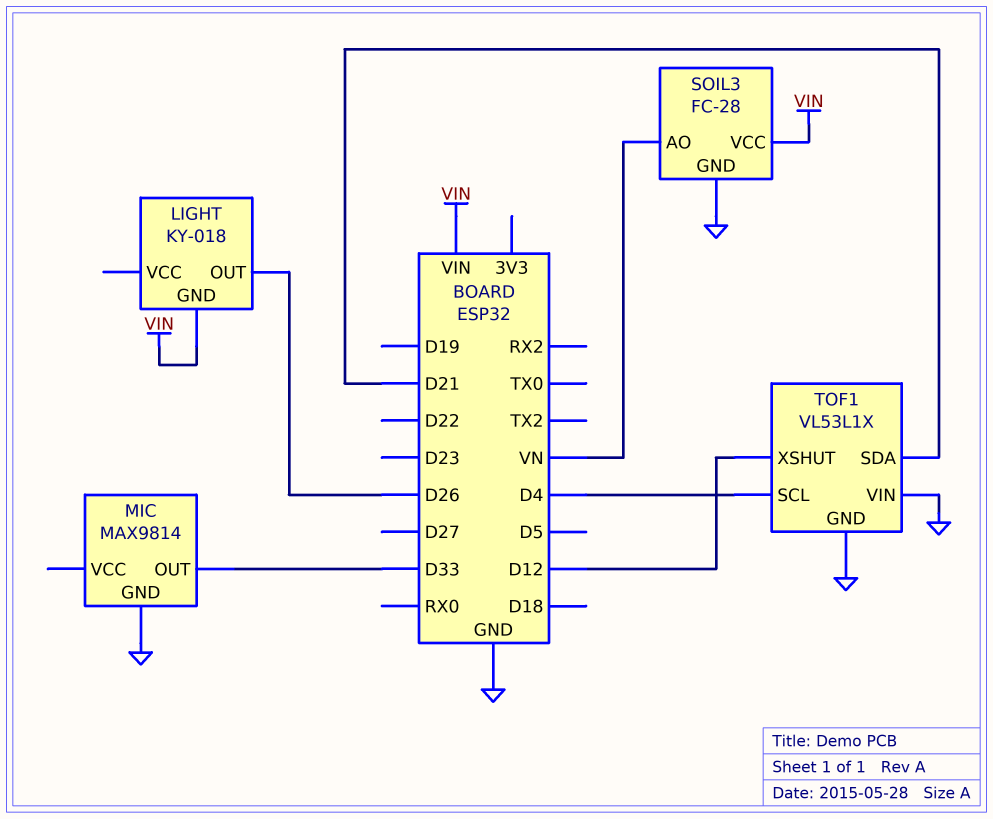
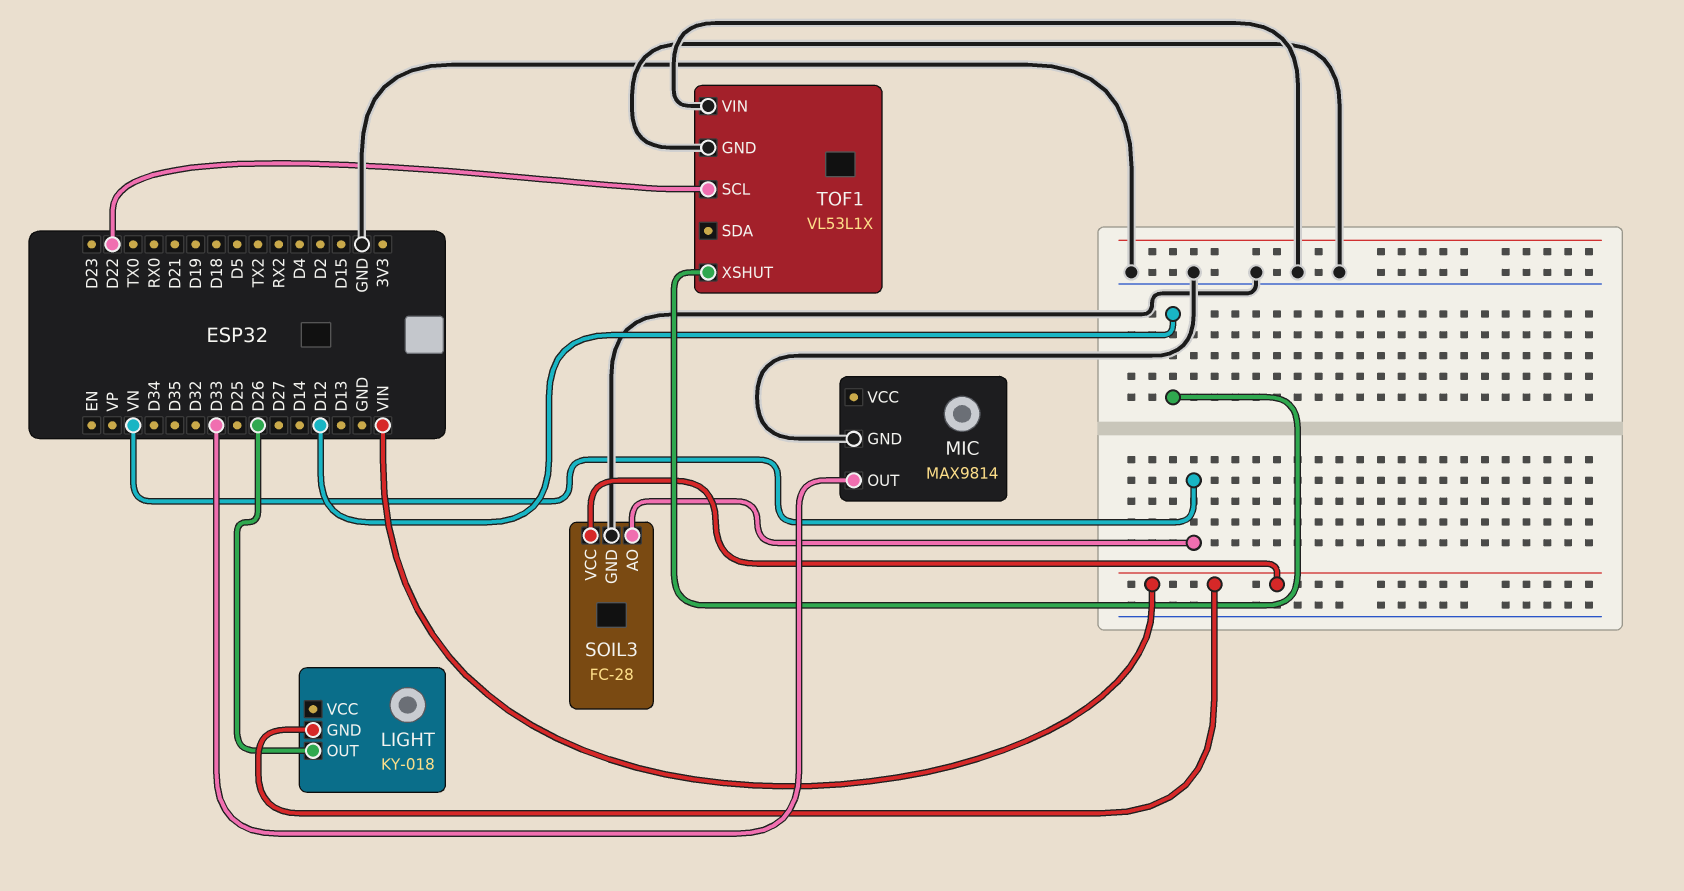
TOF1 pin SCL: D4 -> D22
TOF1 pin SDA: D21 -> none

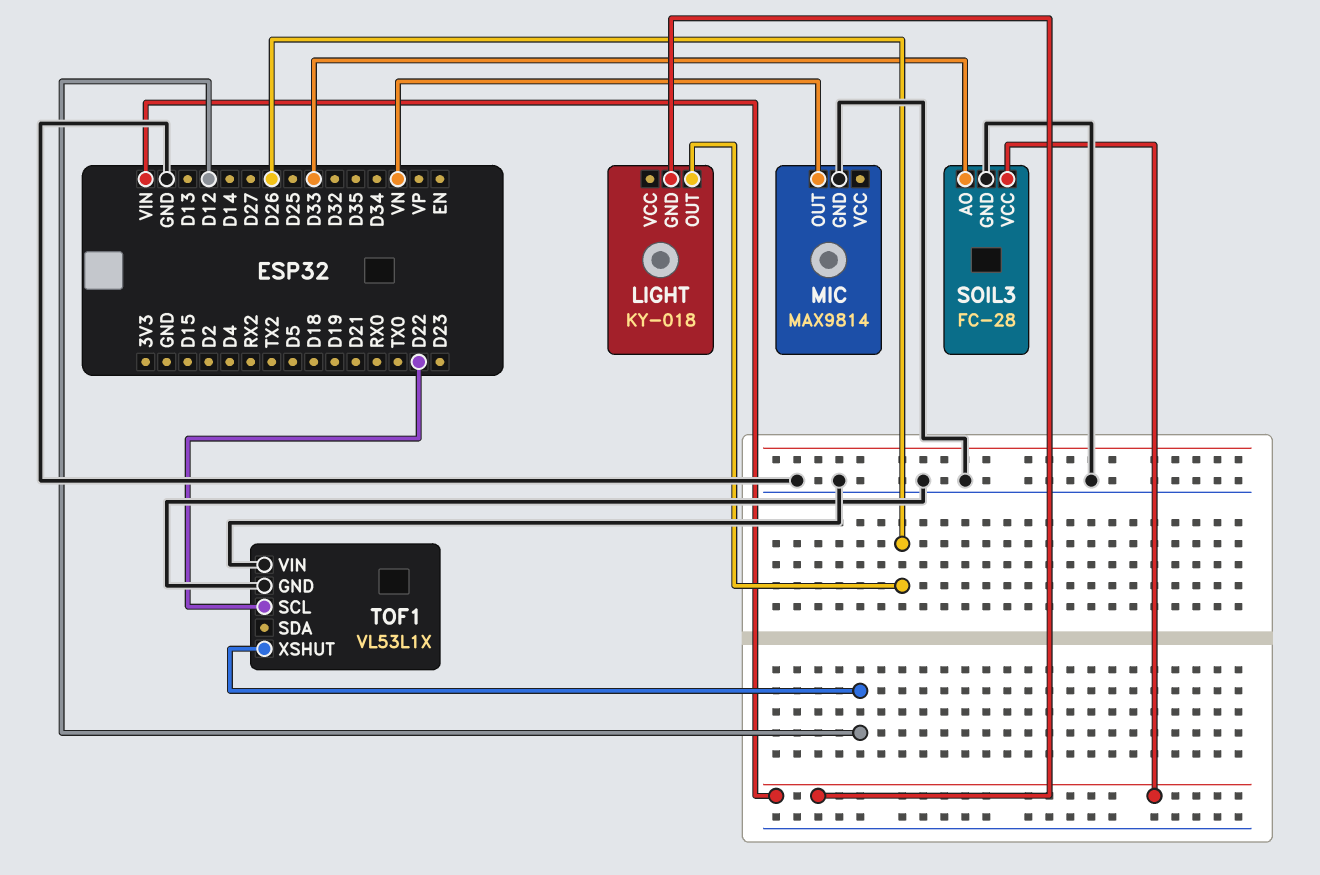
MIC pin OUT: D33 -> VN
SOIL3 pin AO: VN -> D33

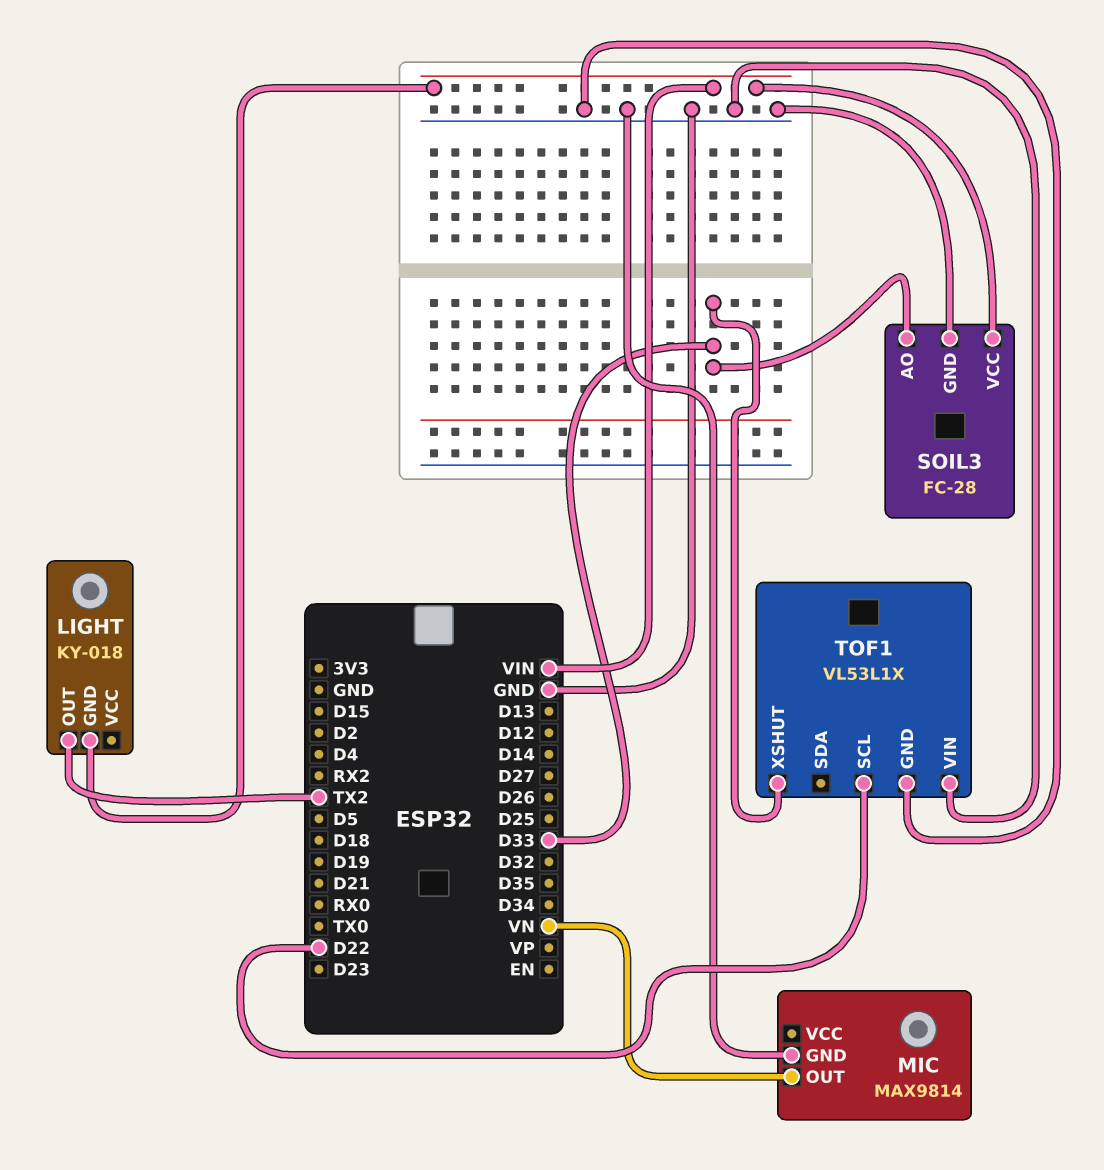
LIGHT pin OUT: D26 -> TX2
TOF1 pin XSHUT: D12 -> D33

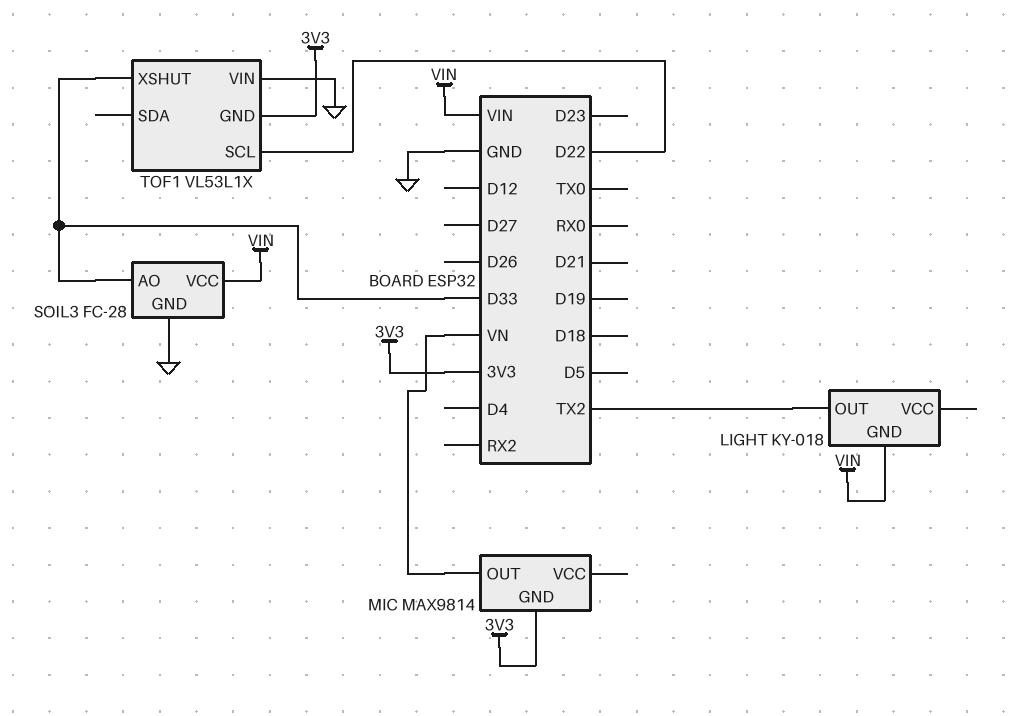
MIC pin GND: GND -> 3V3
TOF1 pin GND: GND -> 3V3

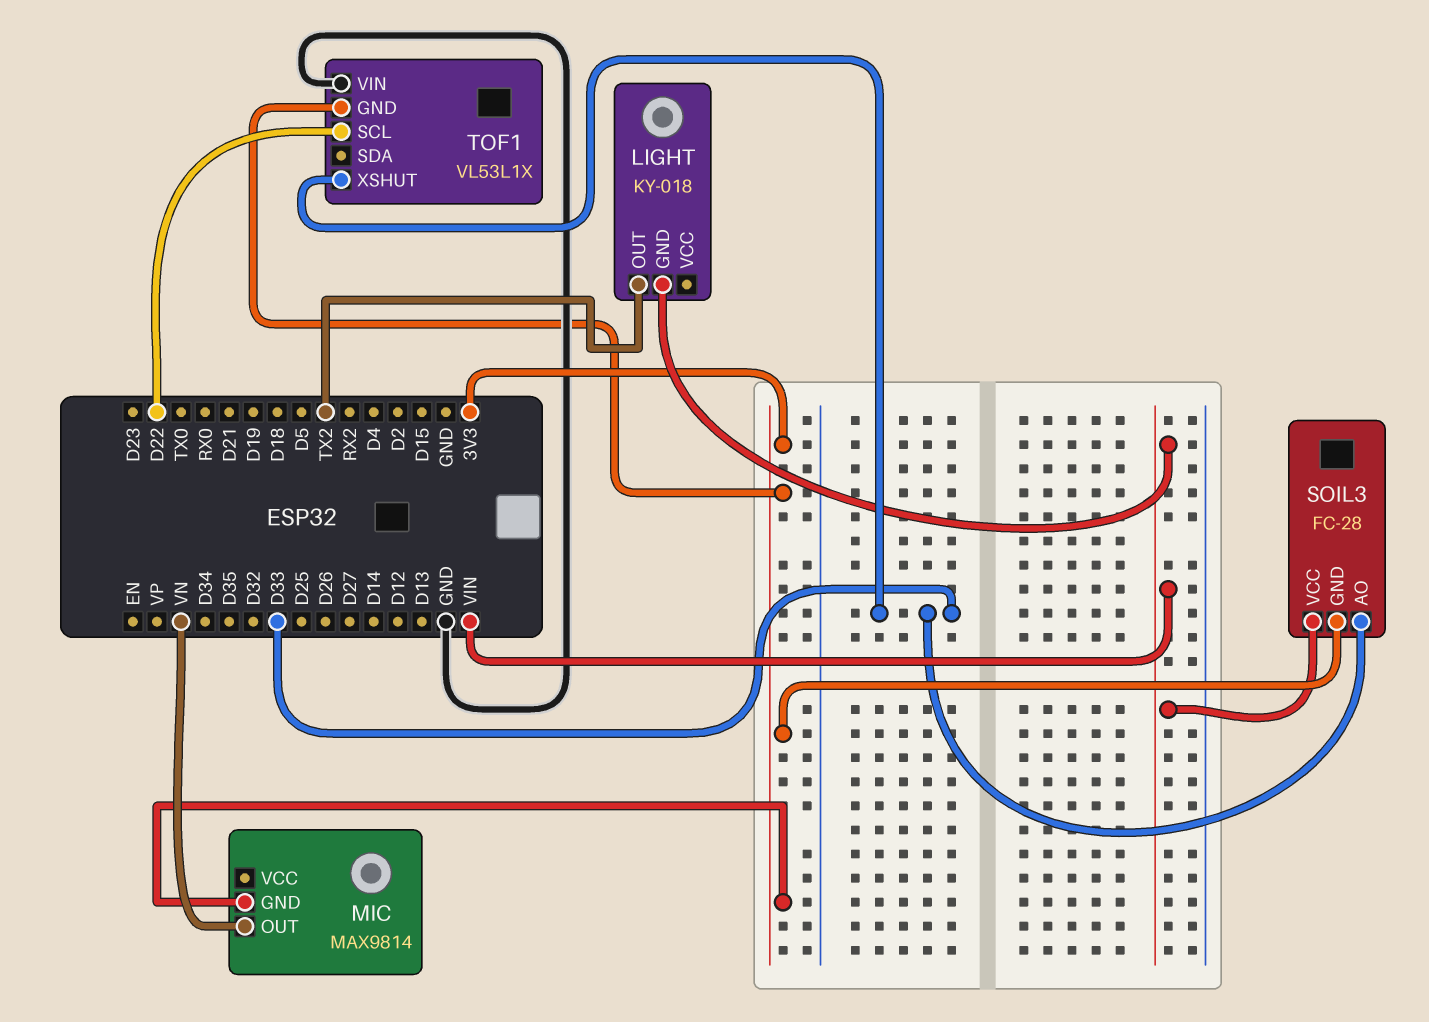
SOIL3 pin GND: GND -> 3V3

